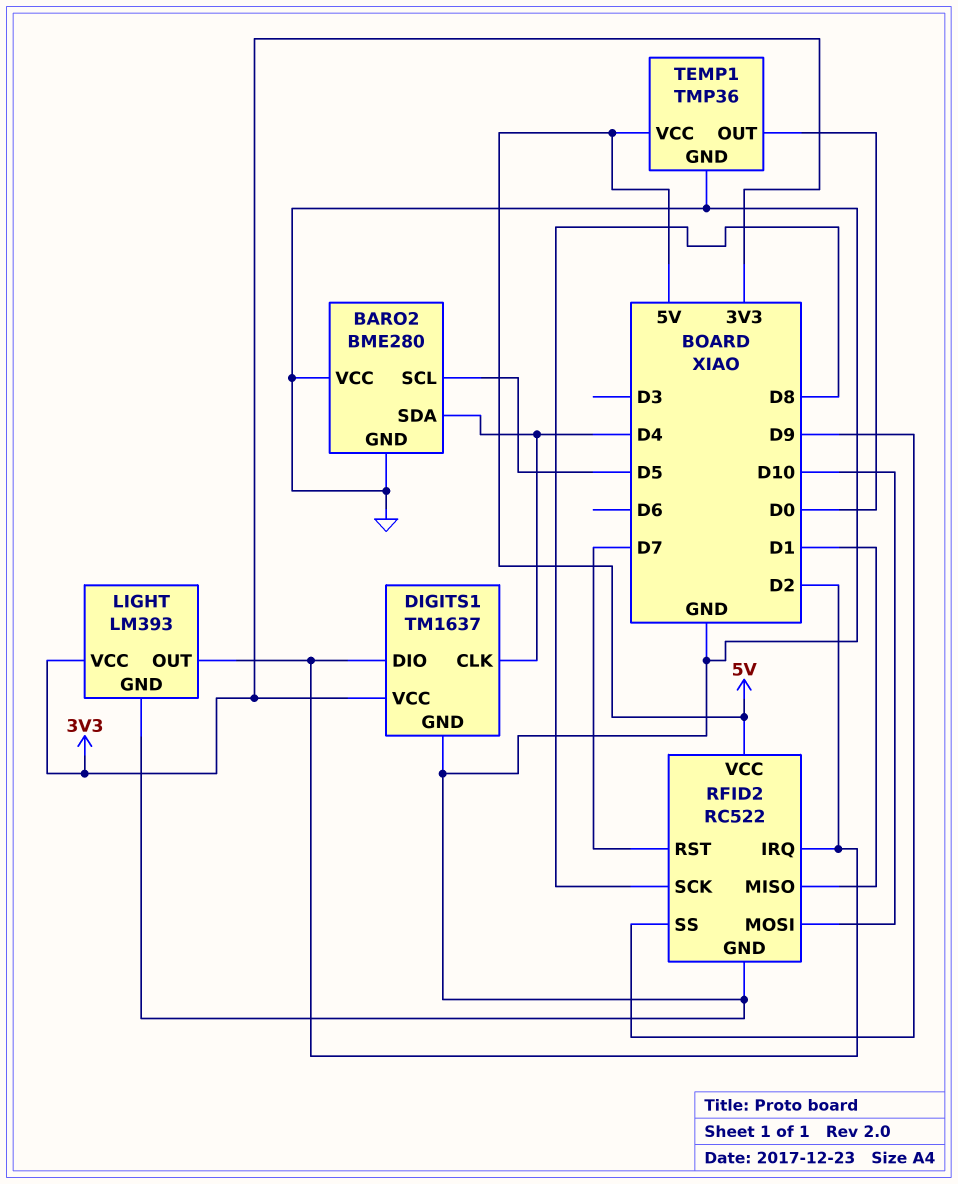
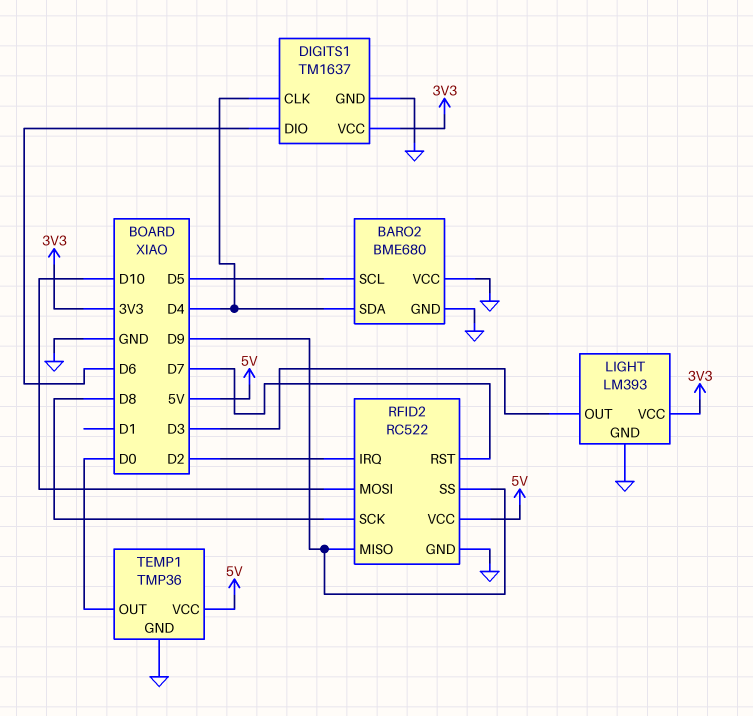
BARO2: BME280 -> BME680
DIGITS1 pin DIO: D2 -> D6
LIGHT pin OUT: D2 -> D3
RFID2 pin MISO: D1 -> D9

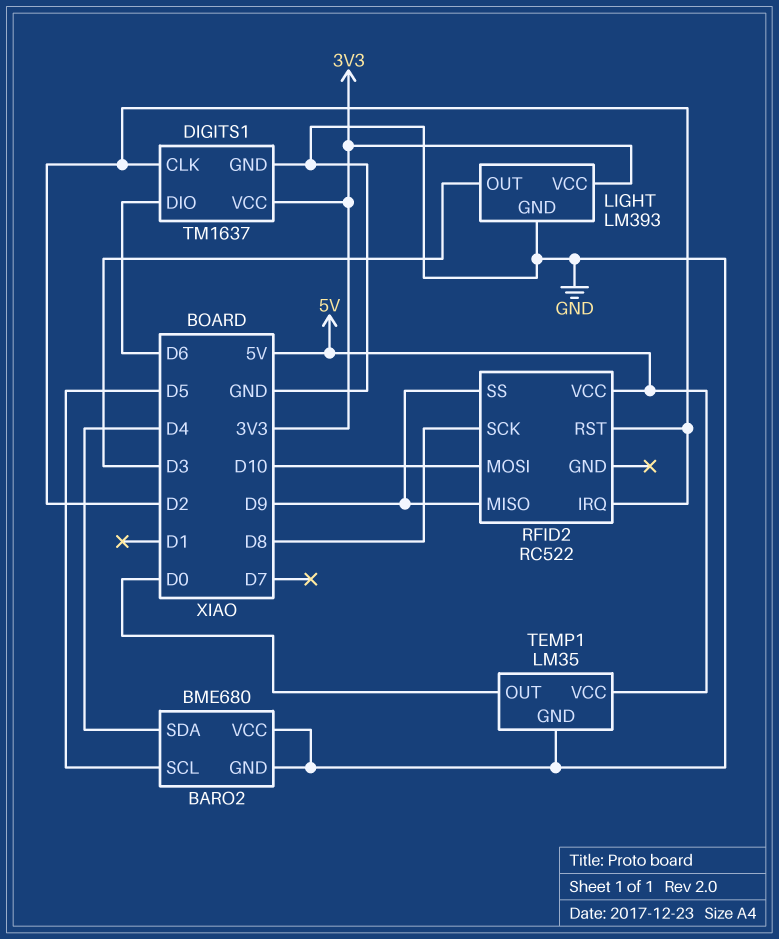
DIGITS1 pin CLK: D4 -> D2
RFID2 pin GND: GND -> none
RFID2 pin RST: D7 -> D2
TEMP1: TMP36 -> LM35

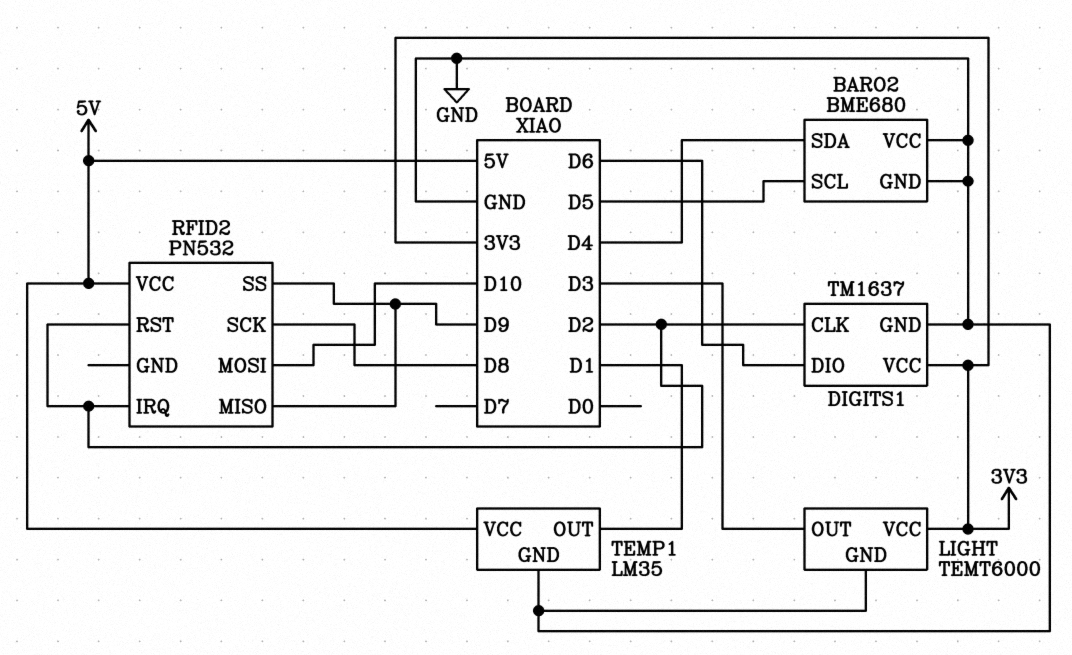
LIGHT: LM393 -> TEMT6000
RFID2: RC522 -> PN532
TEMP1 pin OUT: D0 -> D1

